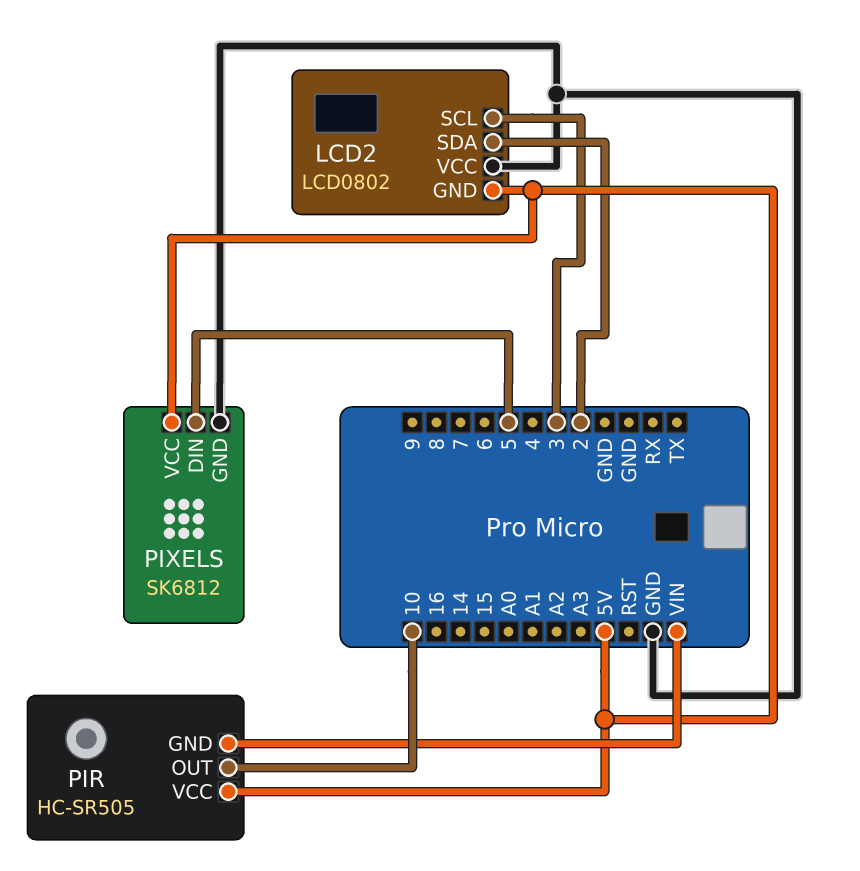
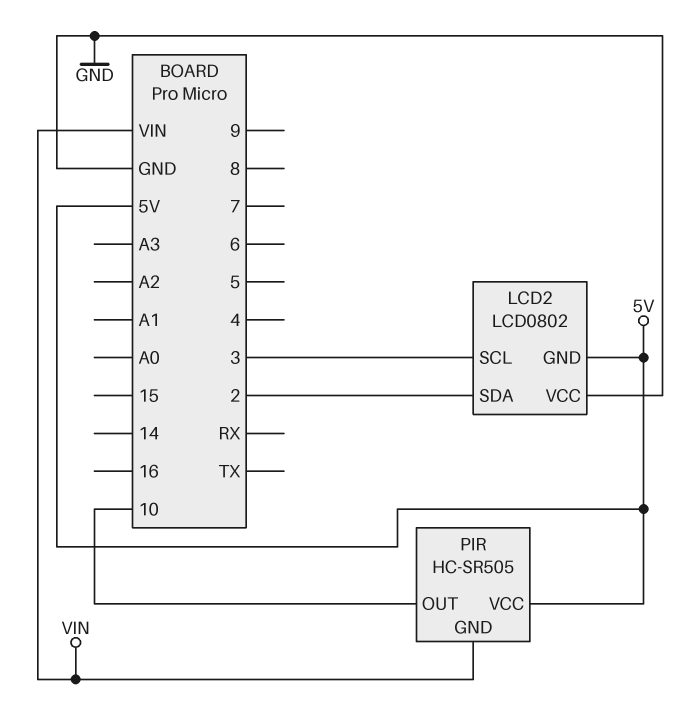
PIXELS: SK6812 -> none
PIXELS pin DIN: 5 -> none
PIXELS pin GND: GND -> none
PIXELS pin VCC: 5V -> none

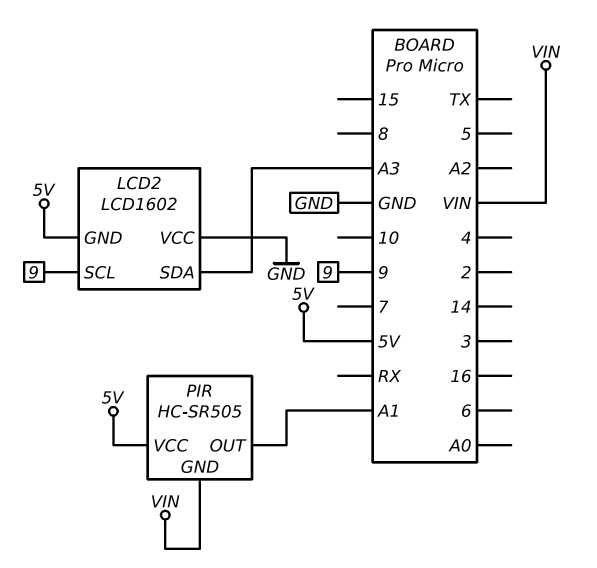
LCD2: LCD0802 -> LCD1602
LCD2 pin SCL: 3 -> 9
LCD2 pin SDA: 2 -> A3
PIR pin OUT: 10 -> A1

